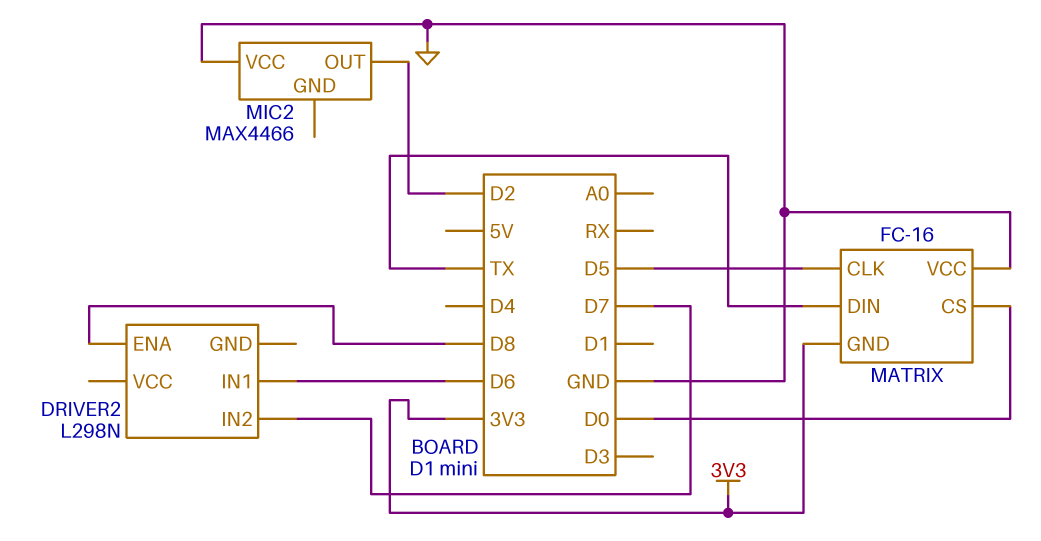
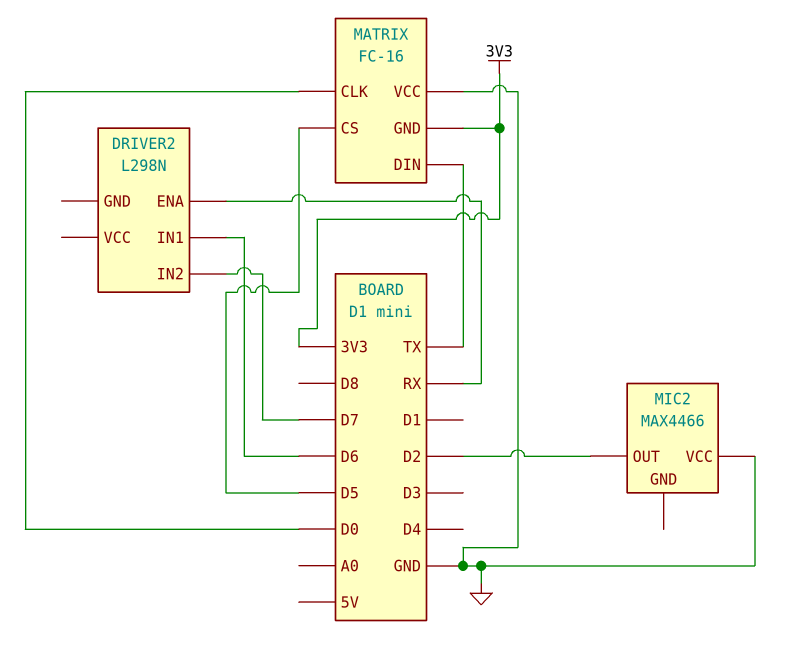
DRIVER2 pin ENA: D8 -> RX
MATRIX pin CLK: D5 -> D0
MATRIX pin CS: D0 -> D5

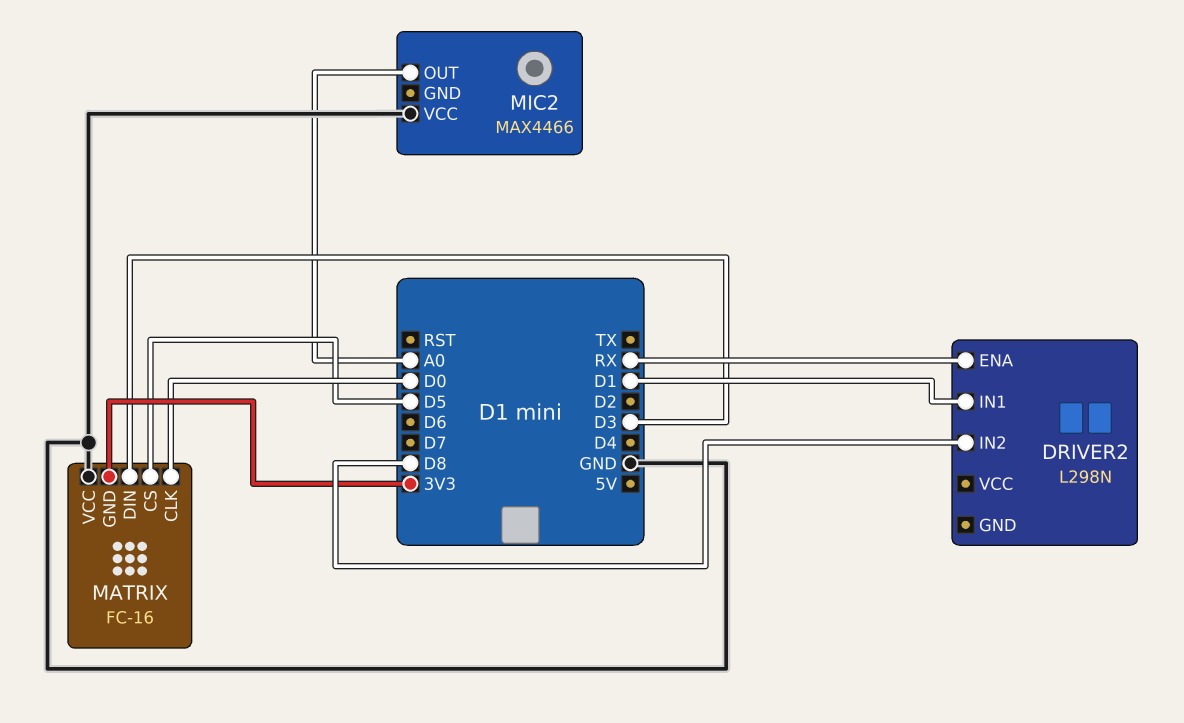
DRIVER2 pin IN1: D6 -> D1
DRIVER2 pin IN2: D7 -> D8
MATRIX pin DIN: TX -> D3
MIC2 pin OUT: D2 -> A0

